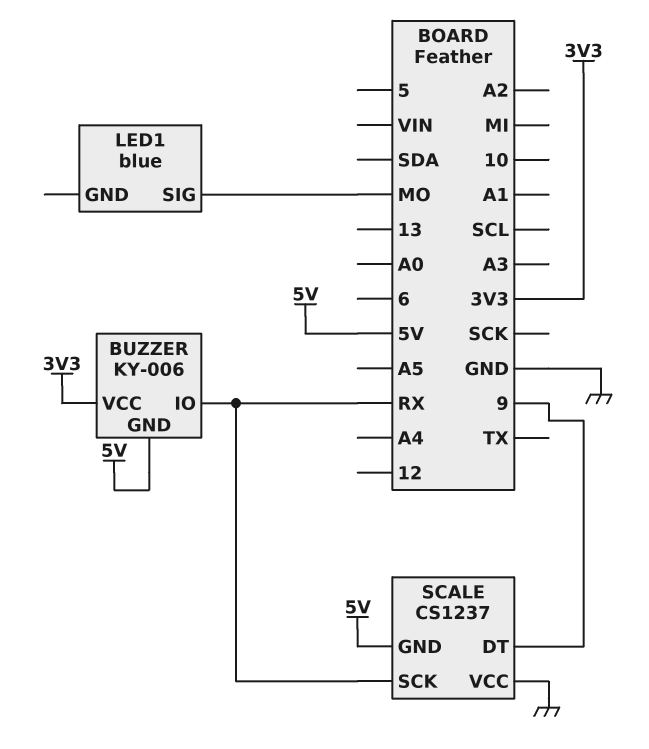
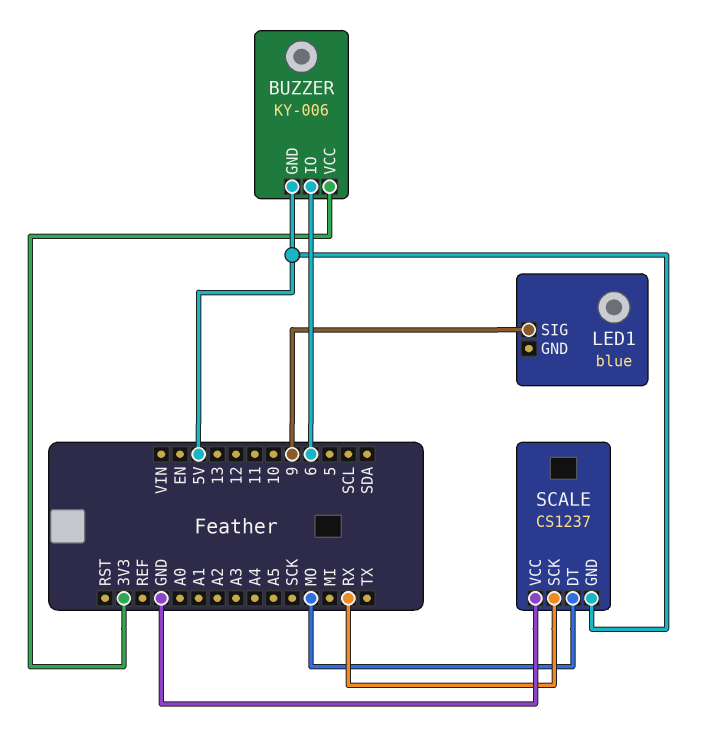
BUZZER pin IO: RX -> 6
LED1 pin SIG: MO -> 9
SCALE pin DT: 9 -> MO

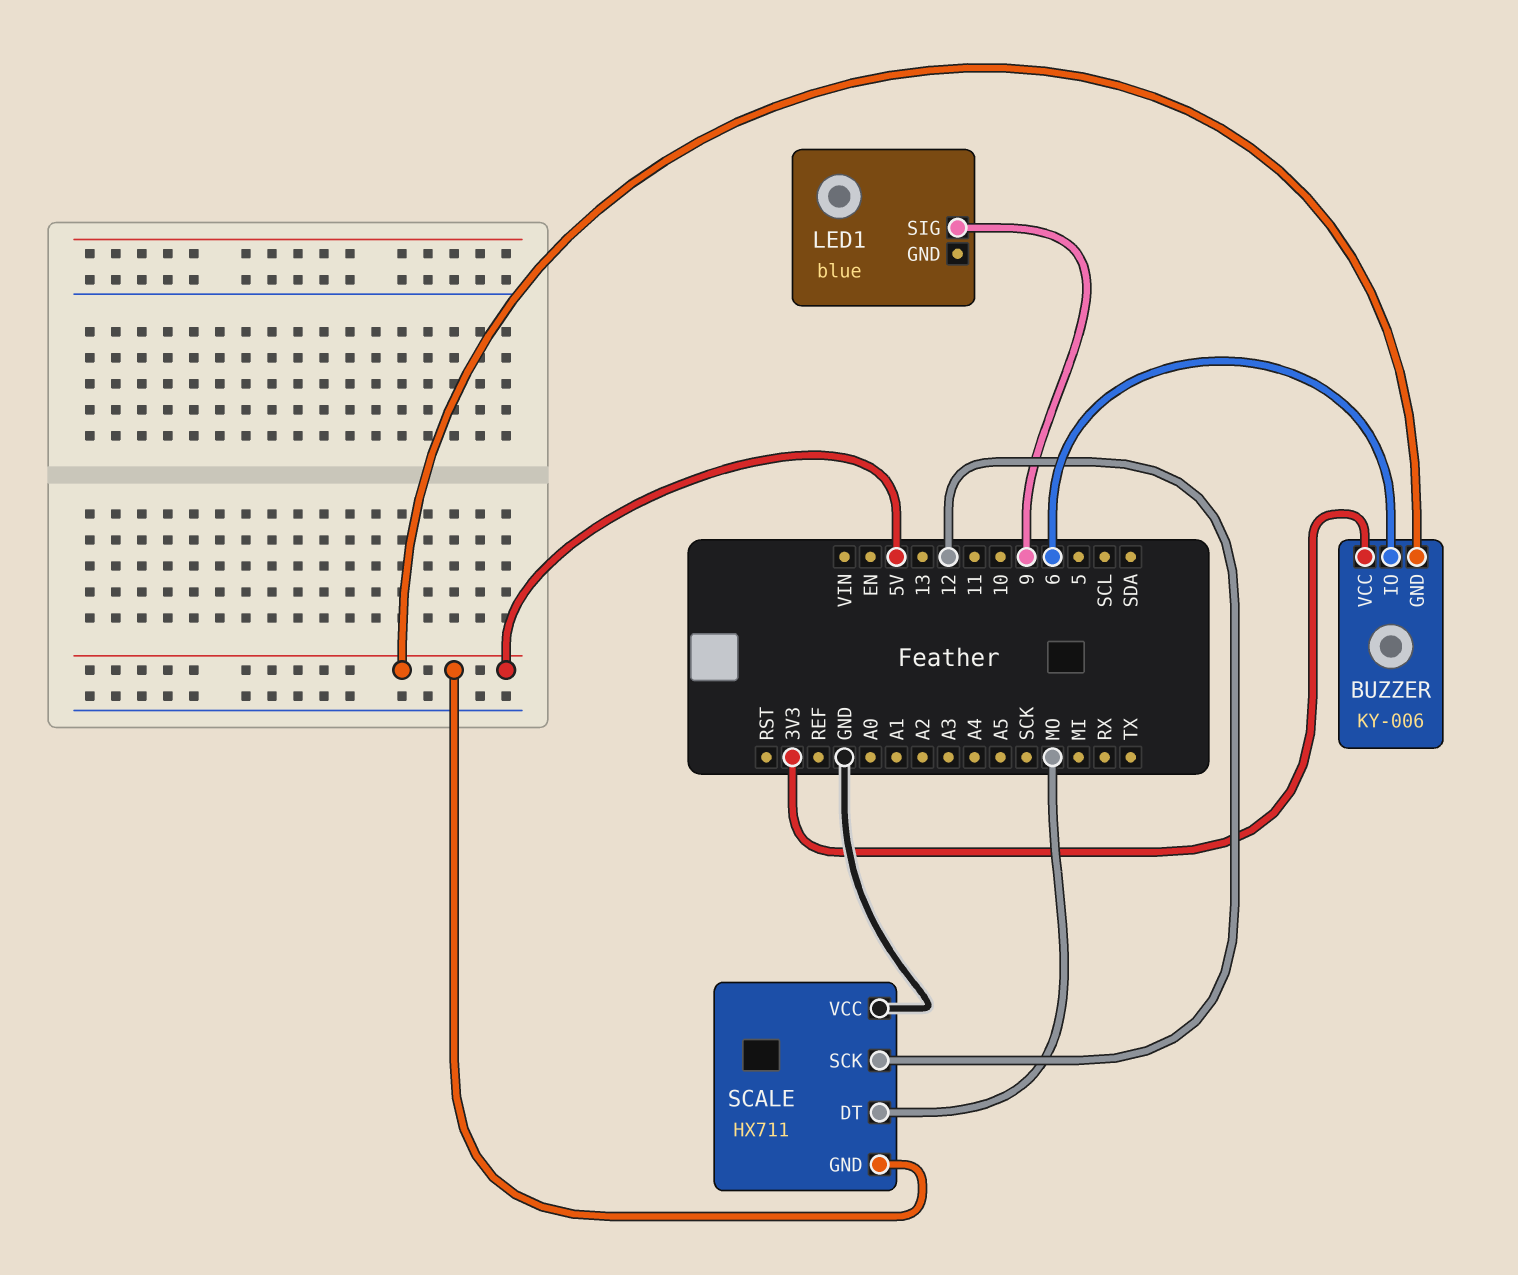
SCALE: CS1237 -> HX711
SCALE pin SCK: RX -> 12

